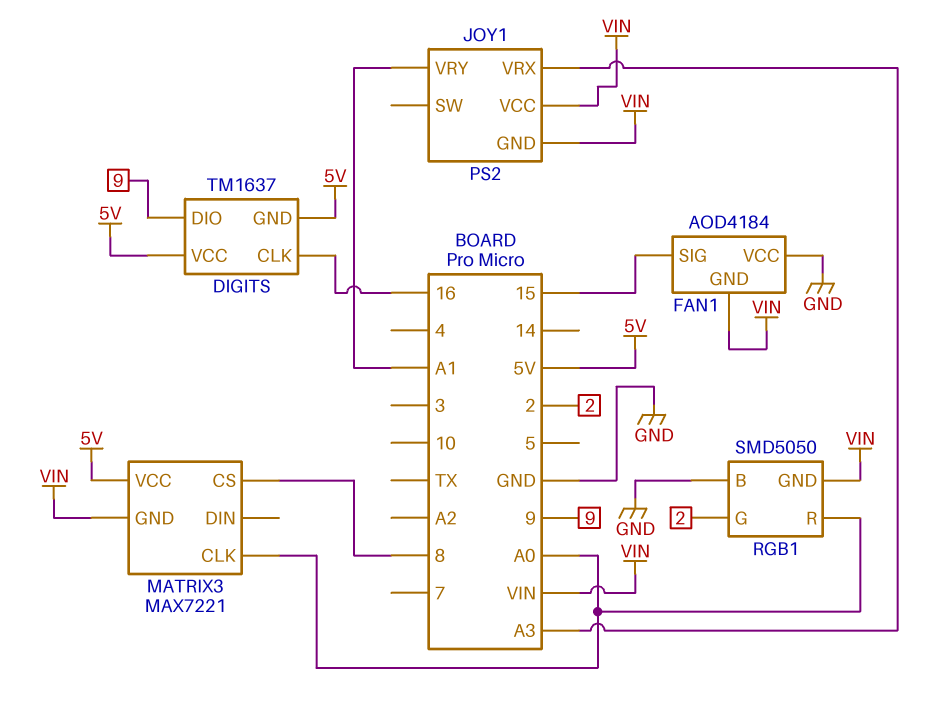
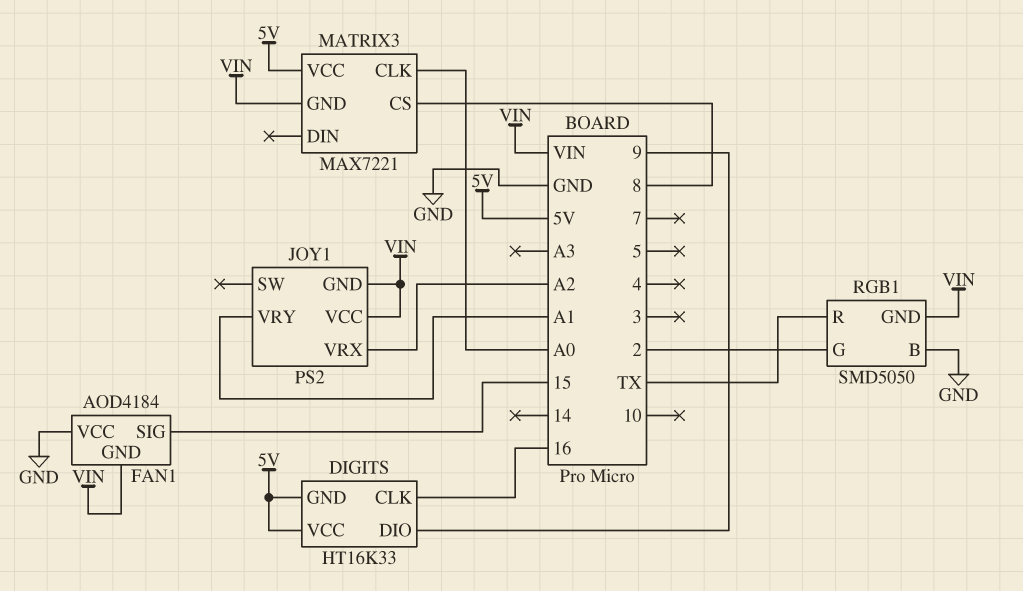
DIGITS: TM1637 -> HT16K33
JOY1 pin VRX: A3 -> A2
RGB1 pin R: A0 -> TX

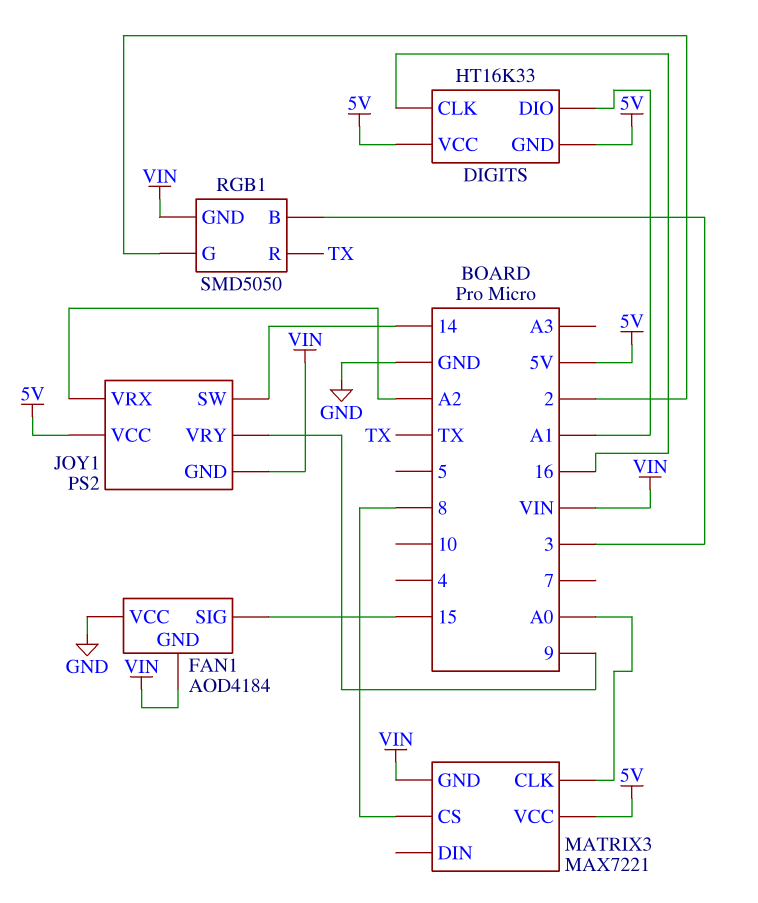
DIGITS pin DIO: 9 -> A1
JOY1 pin SW: none -> 14
JOY1 pin VCC: VIN -> 5V
JOY1 pin VRY: A1 -> 9
RGB1 pin B: GND -> 3

